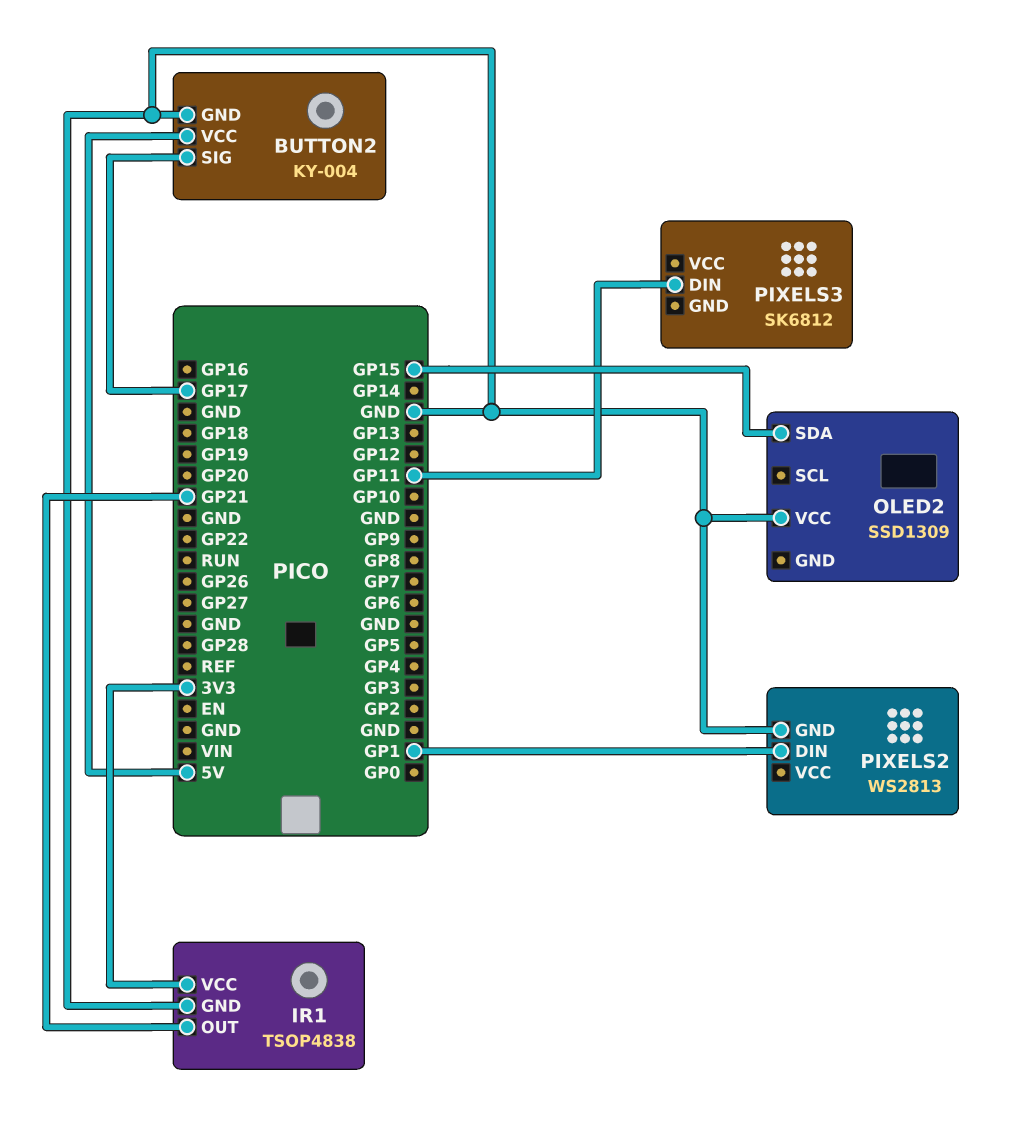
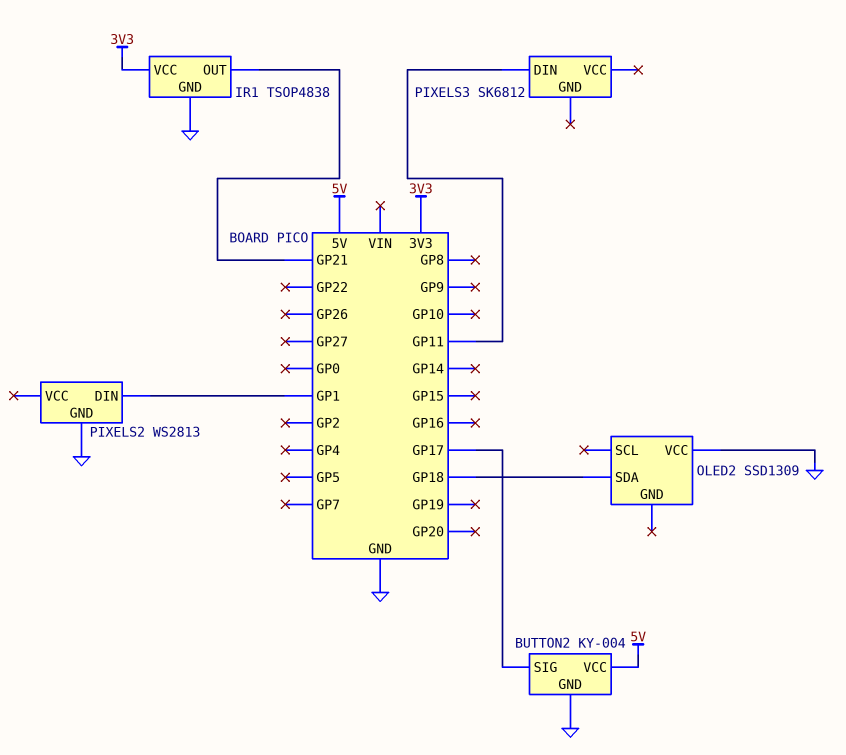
OLED2 pin SDA: GP15 -> GP18

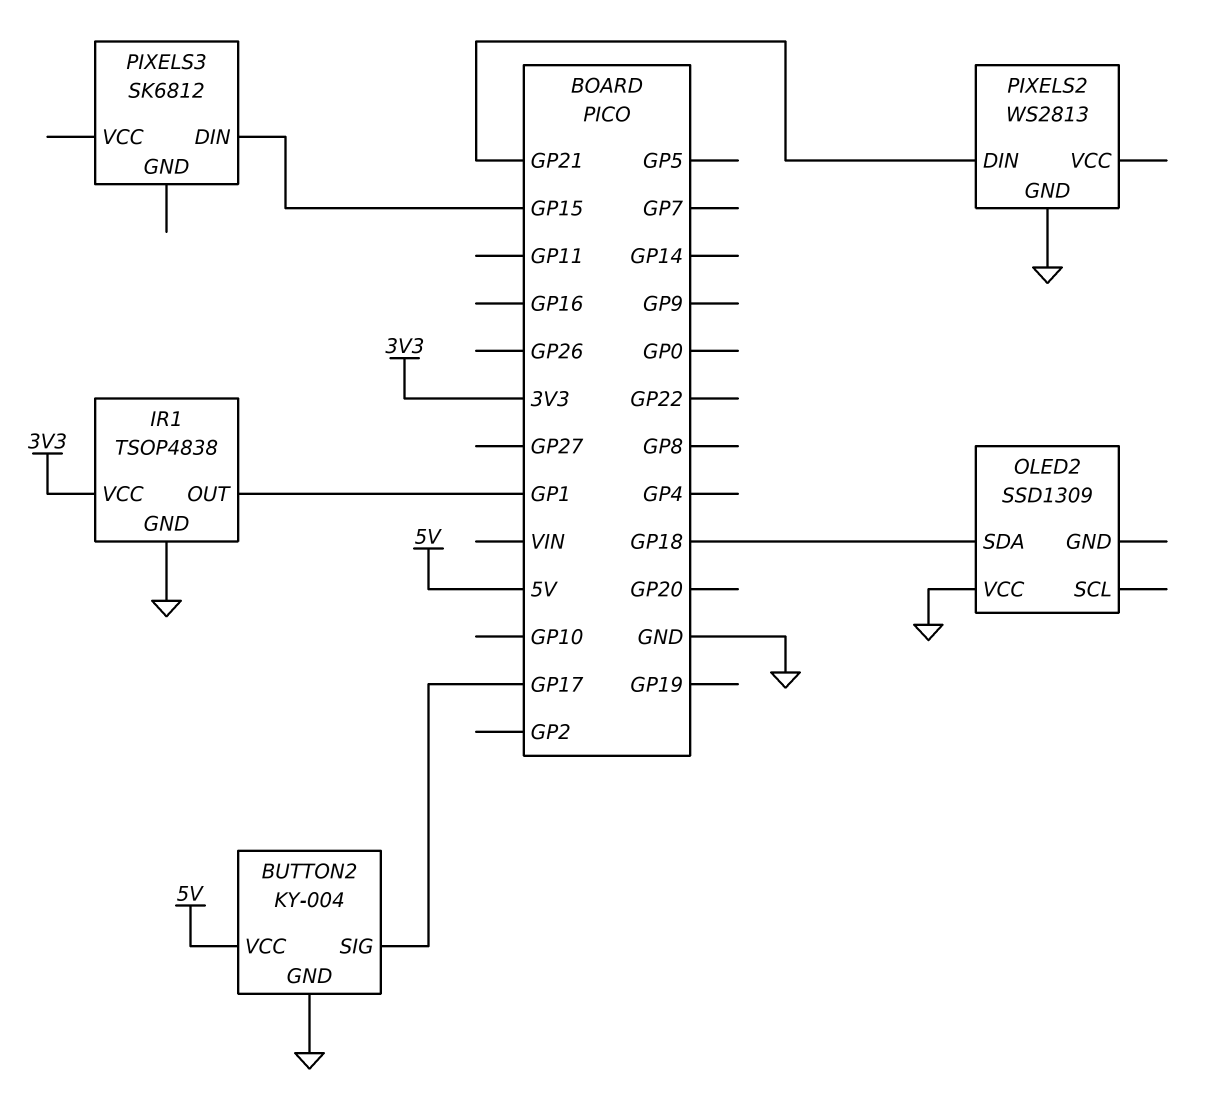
IR1 pin OUT: GP21 -> GP1
PIXELS2 pin DIN: GP1 -> GP21
PIXELS3 pin DIN: GP11 -> GP15

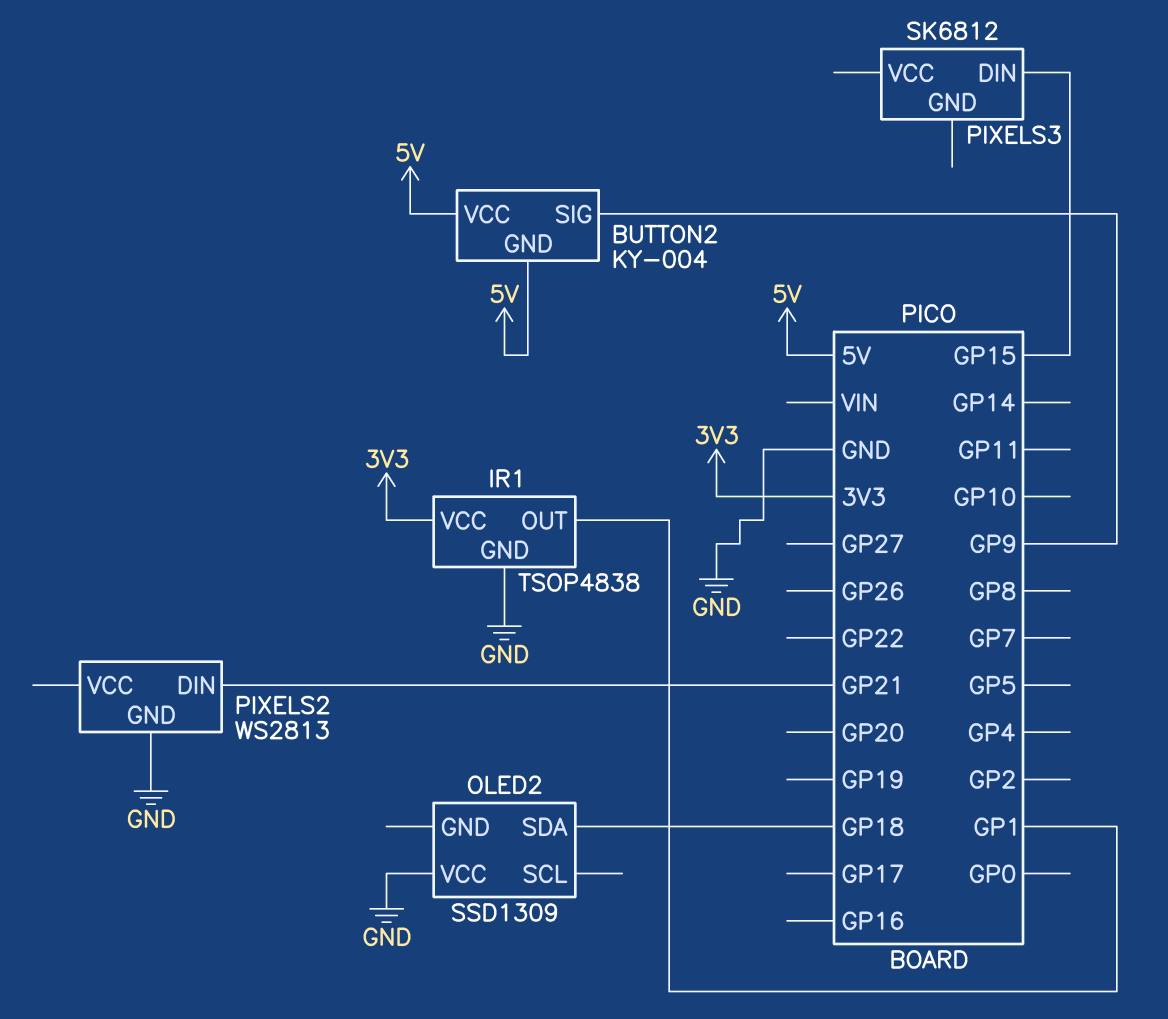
BUTTON2 pin GND: GND -> 5V
BUTTON2 pin SIG: GP17 -> GP9

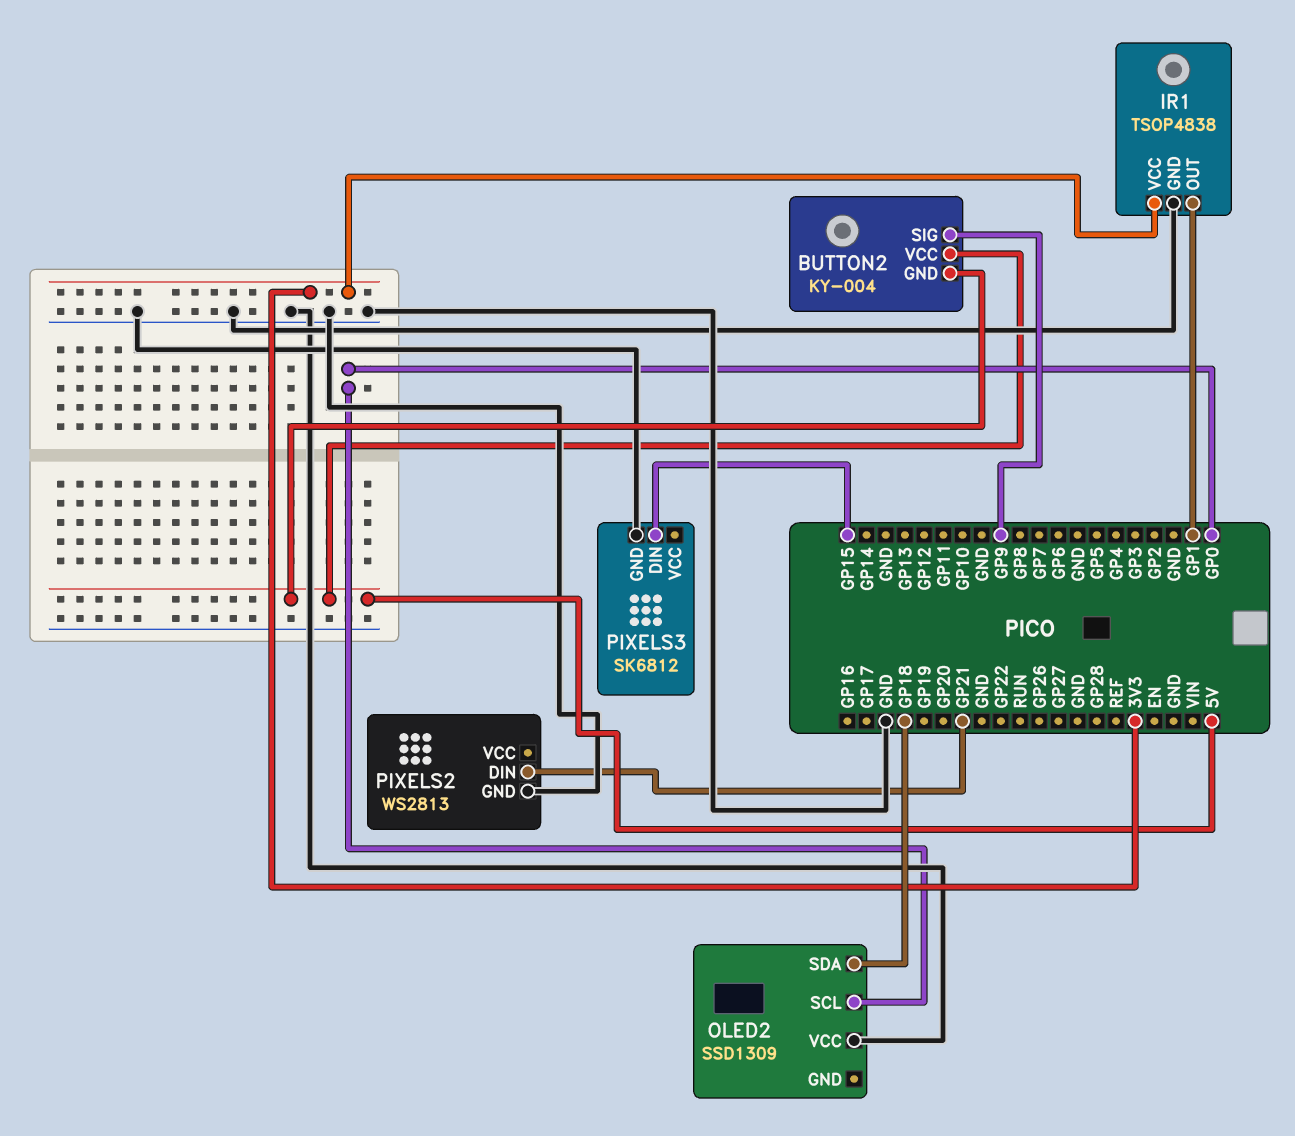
OLED2 pin SCL: none -> GP0
PIXELS3 pin GND: none -> GND

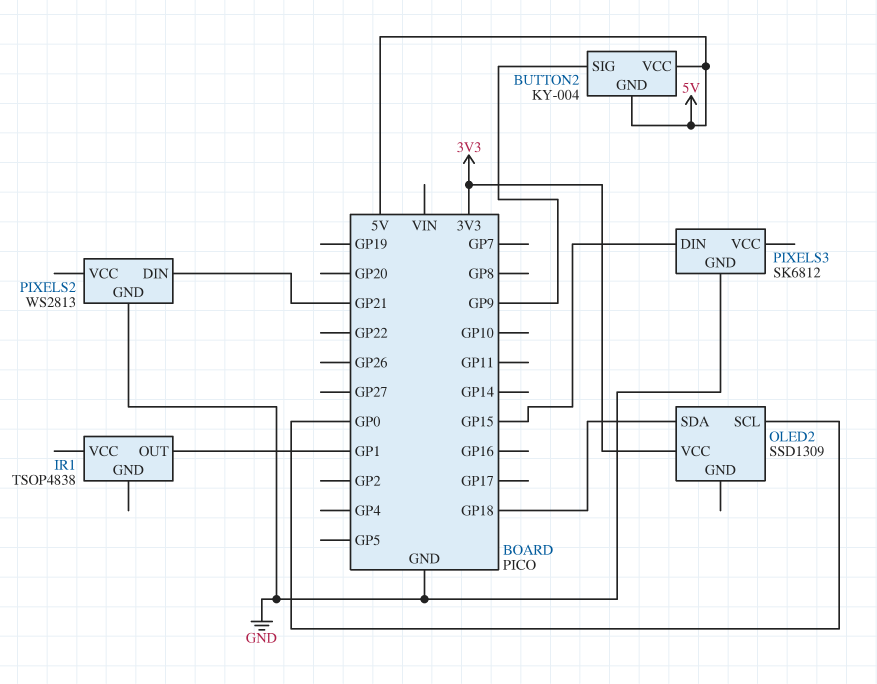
IR1 pin GND: GND -> none
IR1 pin VCC: 3V3 -> none
OLED2 pin VCC: GND -> 3V3

